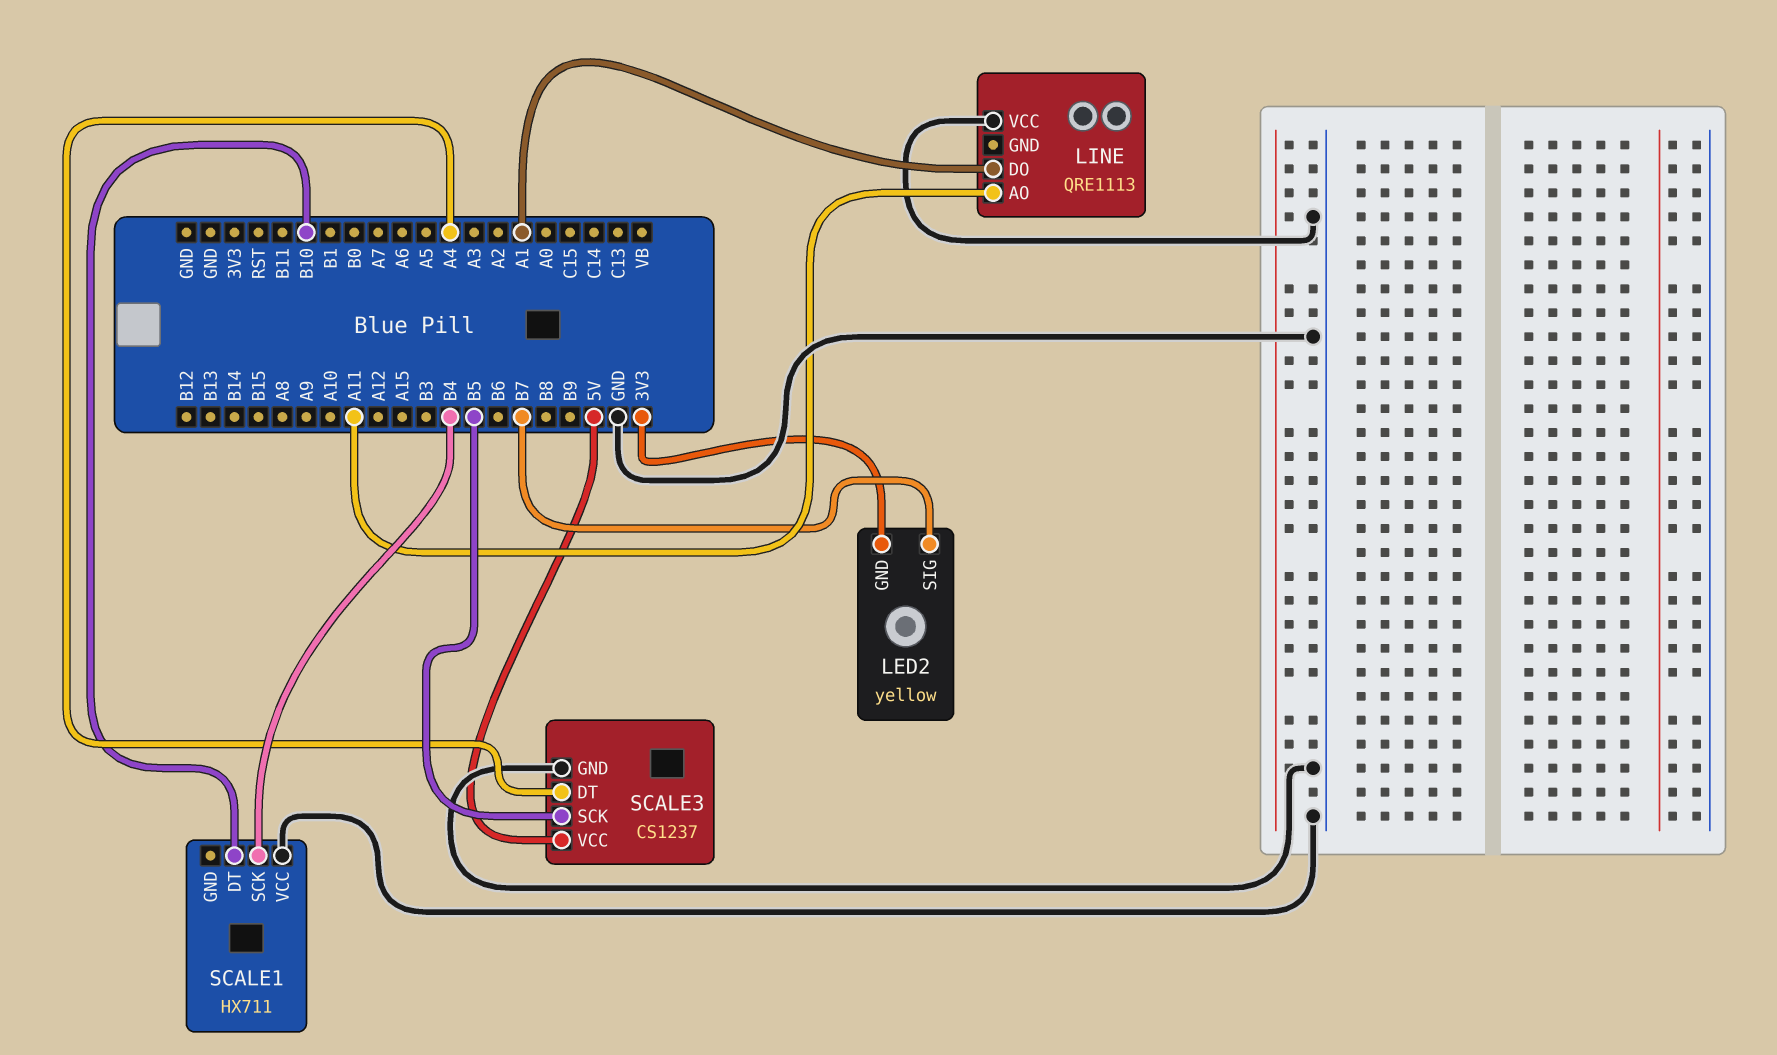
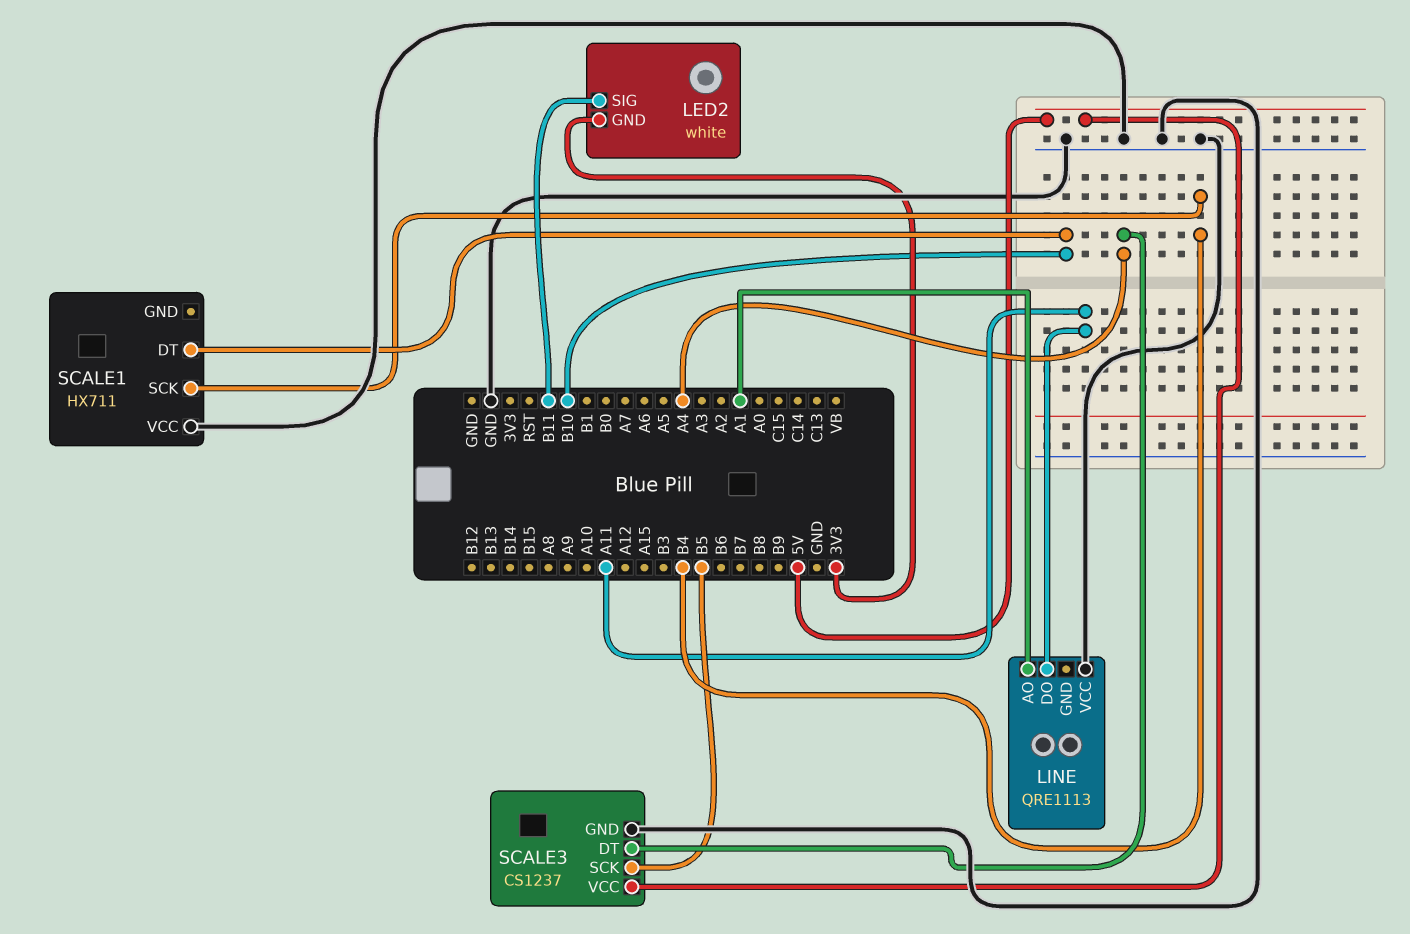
LED2: yellow -> white
LED2 pin SIG: B7 -> B11
LINE pin AO: A11 -> A1
LINE pin DO: A1 -> A11

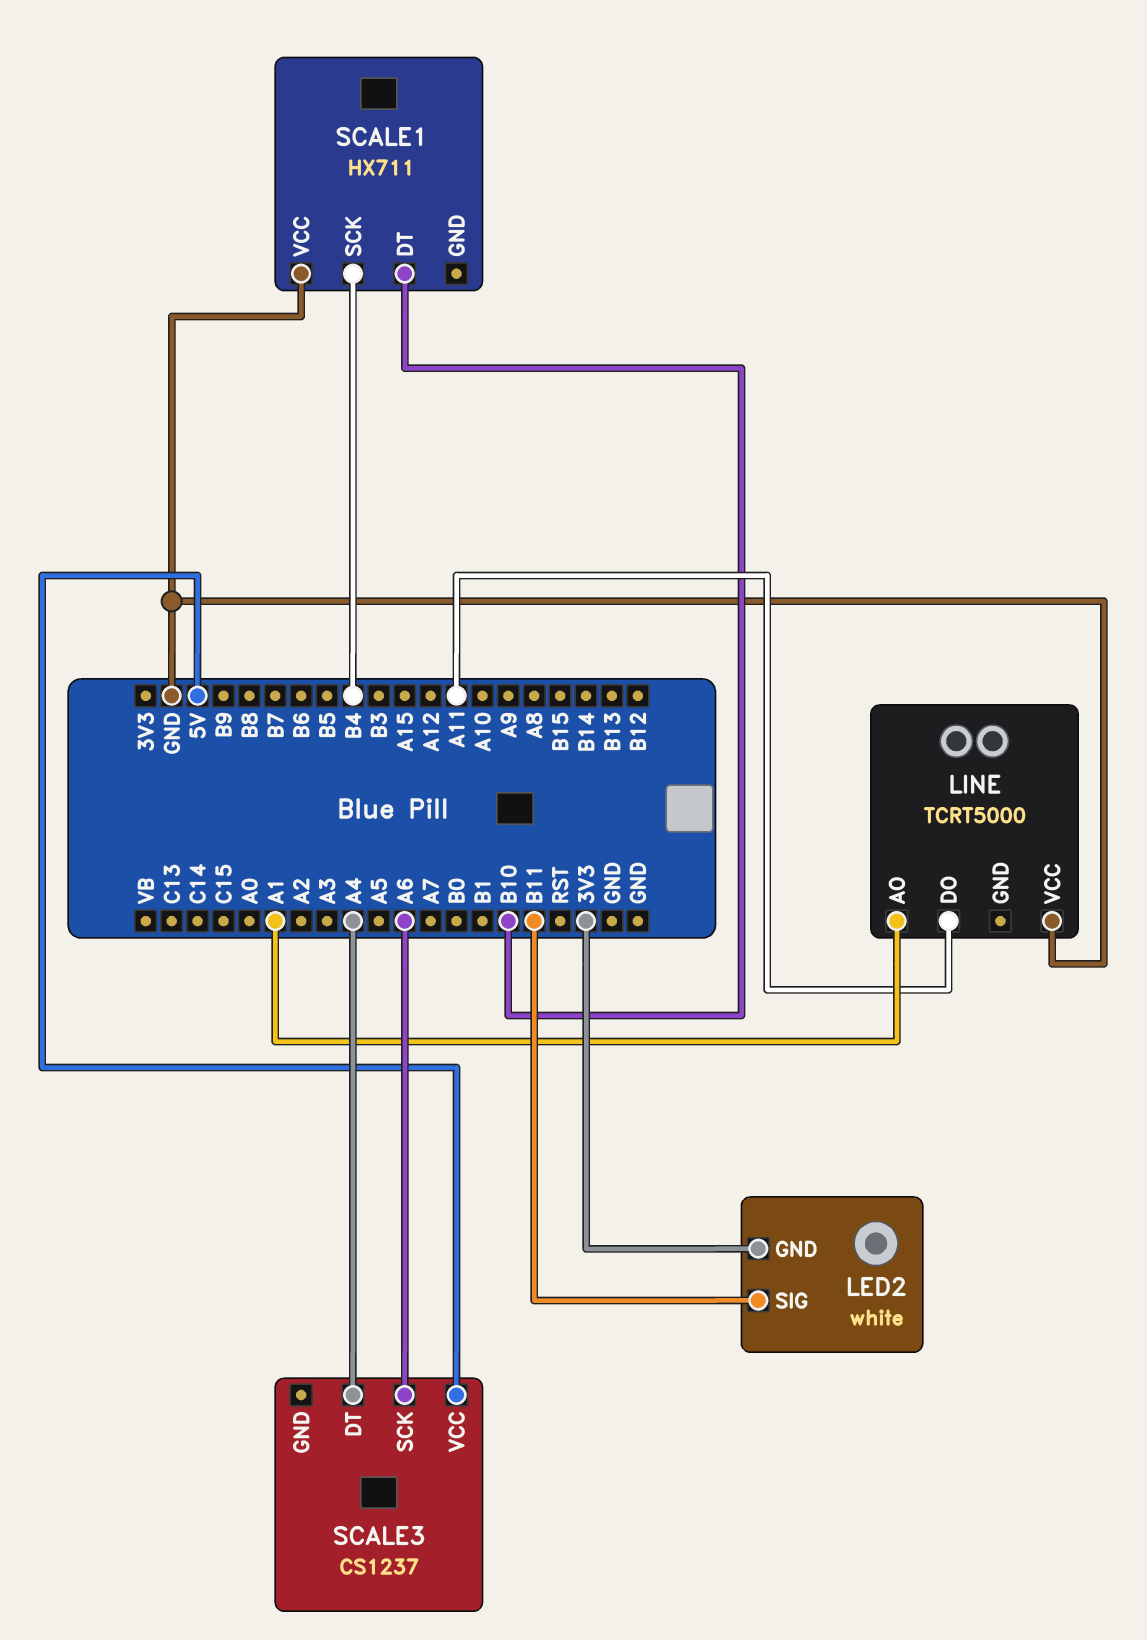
LINE: QRE1113 -> TCRT5000
SCALE3 pin GND: GND -> none
SCALE3 pin SCK: B5 -> A6

